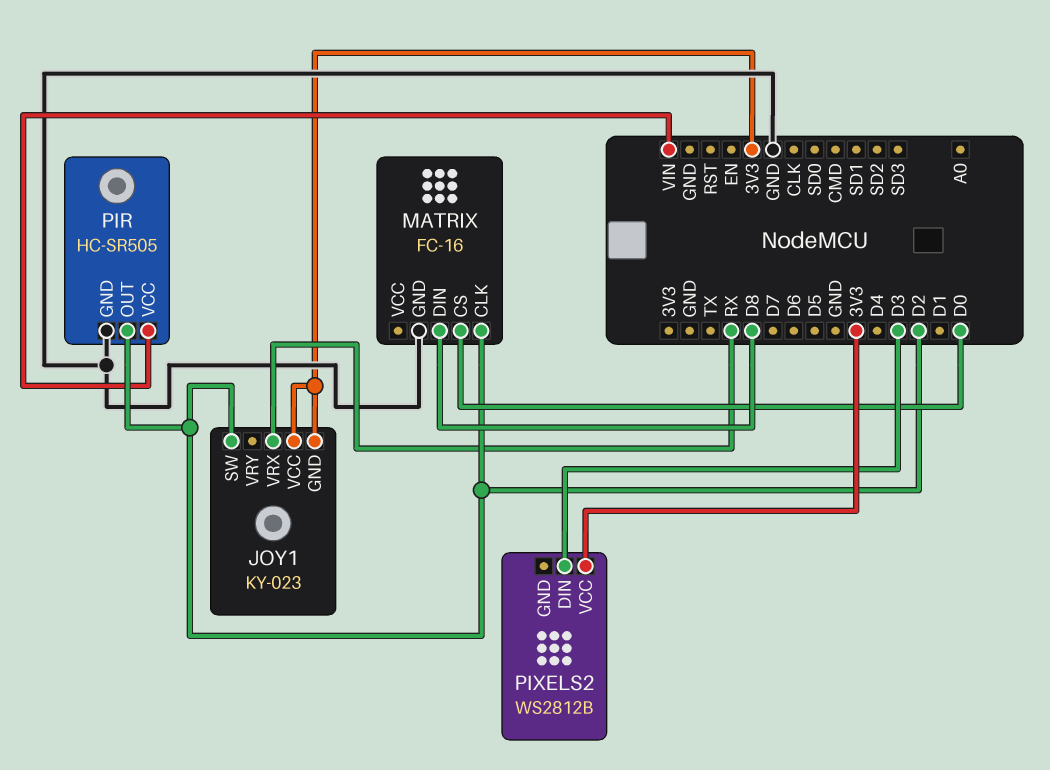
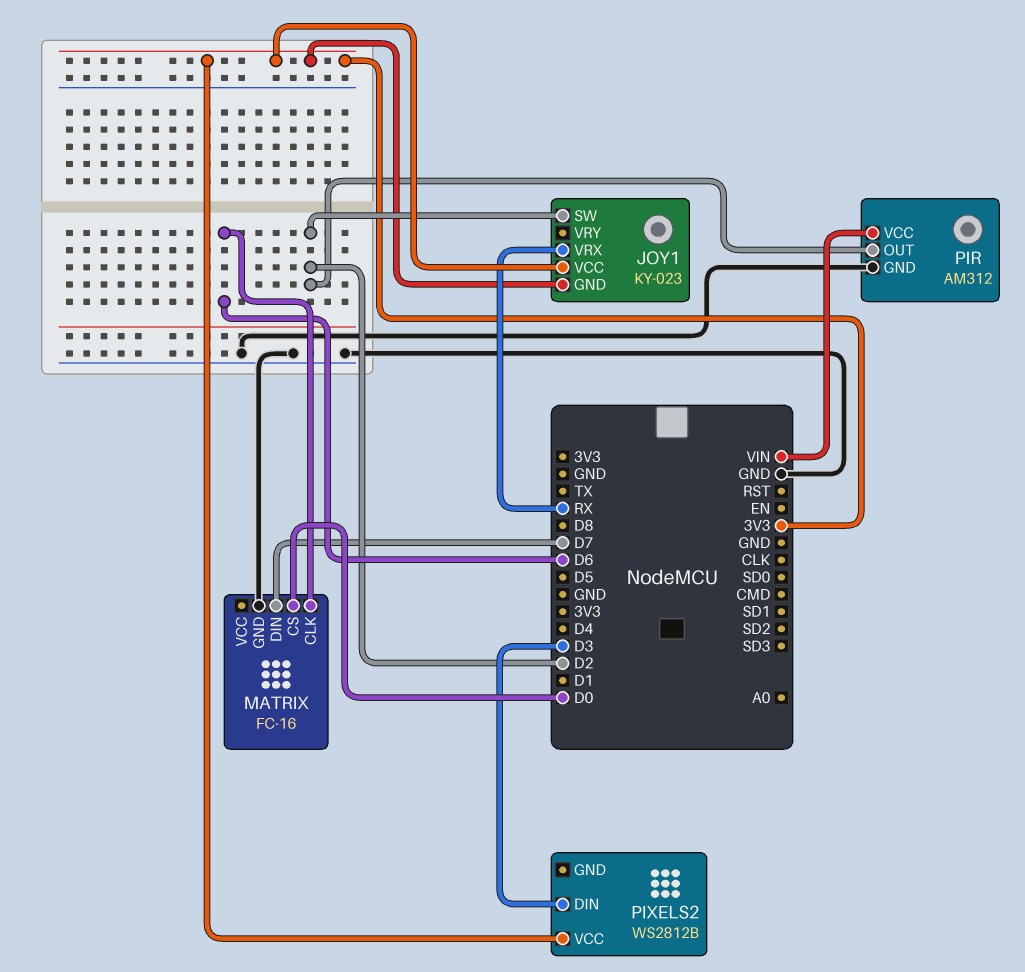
MATRIX pin CLK: D2 -> D6
MATRIX pin DIN: D8 -> D7
PIR: HC-SR505 -> AM312

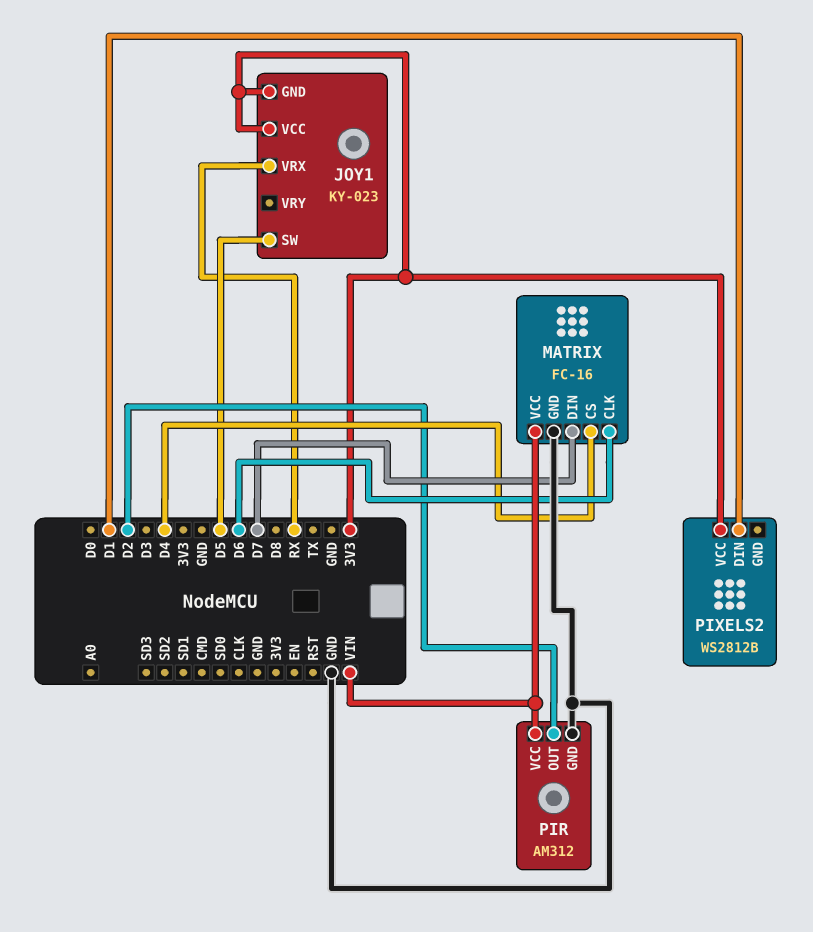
JOY1 pin SW: D2 -> D5
MATRIX pin CS: D0 -> D4
MATRIX pin VCC: none -> VIN
PIXELS2 pin DIN: D3 -> D1

